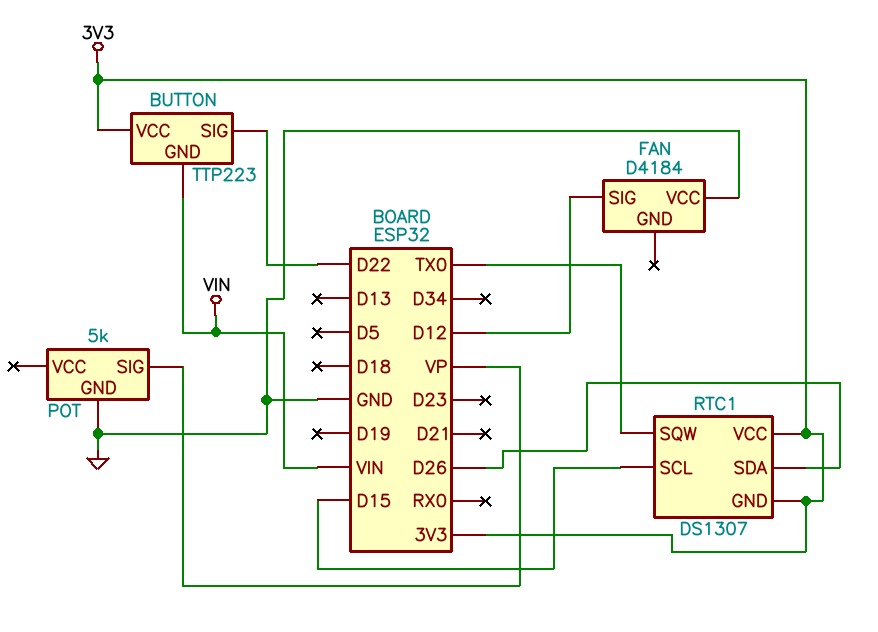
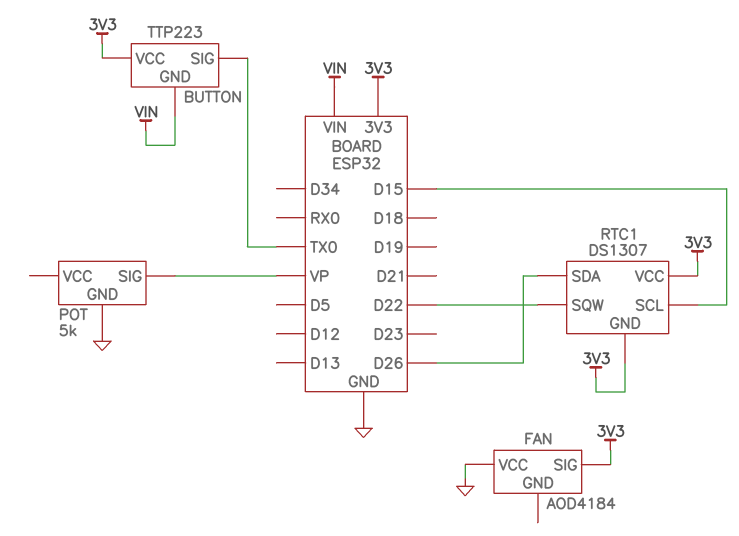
BUTTON pin SIG: D22 -> TX0
FAN: D4184 -> AOD4184
FAN pin SIG: D12 -> 3V3
RTC1 pin SQW: TX0 -> D22

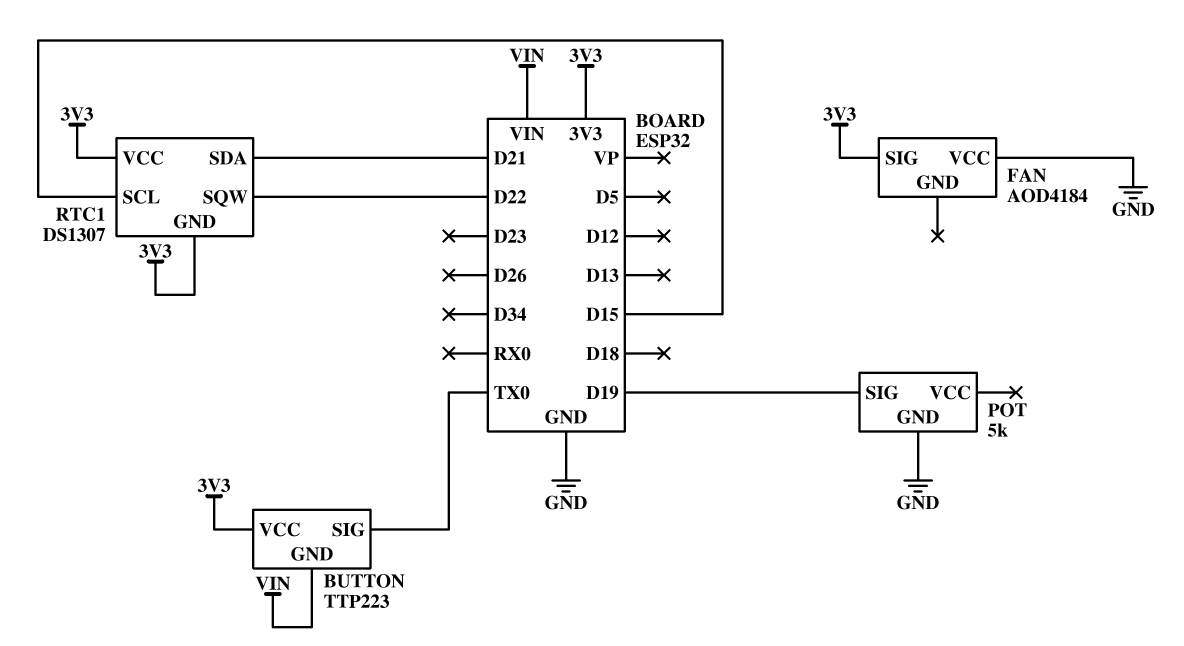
POT pin SIG: VP -> D19
RTC1 pin SDA: D26 -> D21

